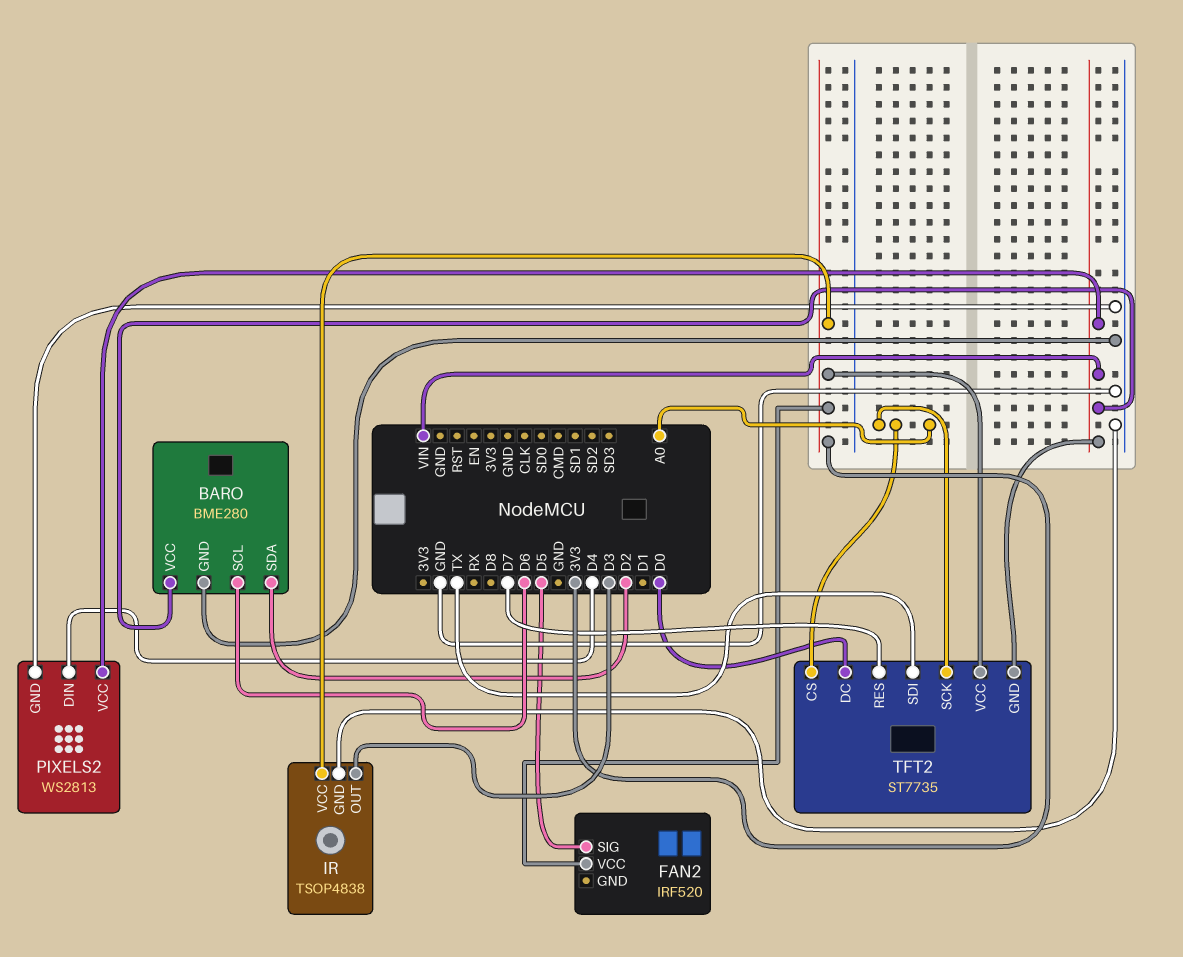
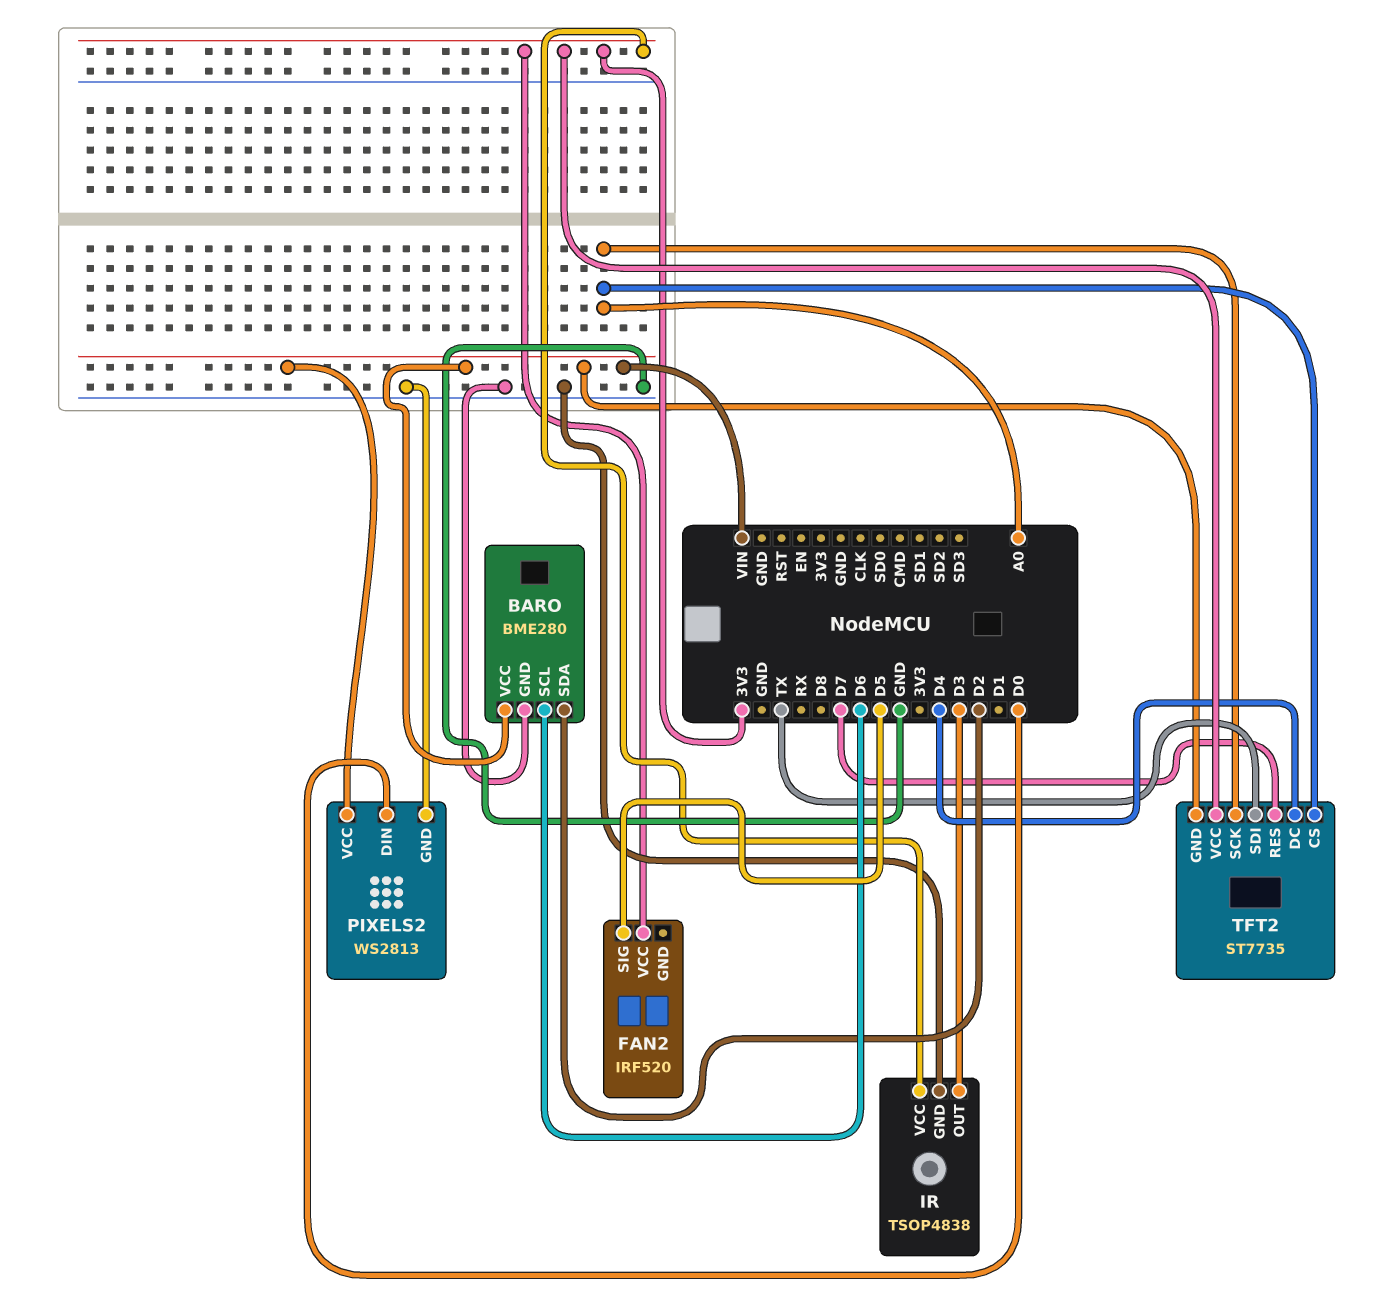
PIXELS2 pin DIN: D4 -> D0
TFT2 pin DC: D0 -> D4

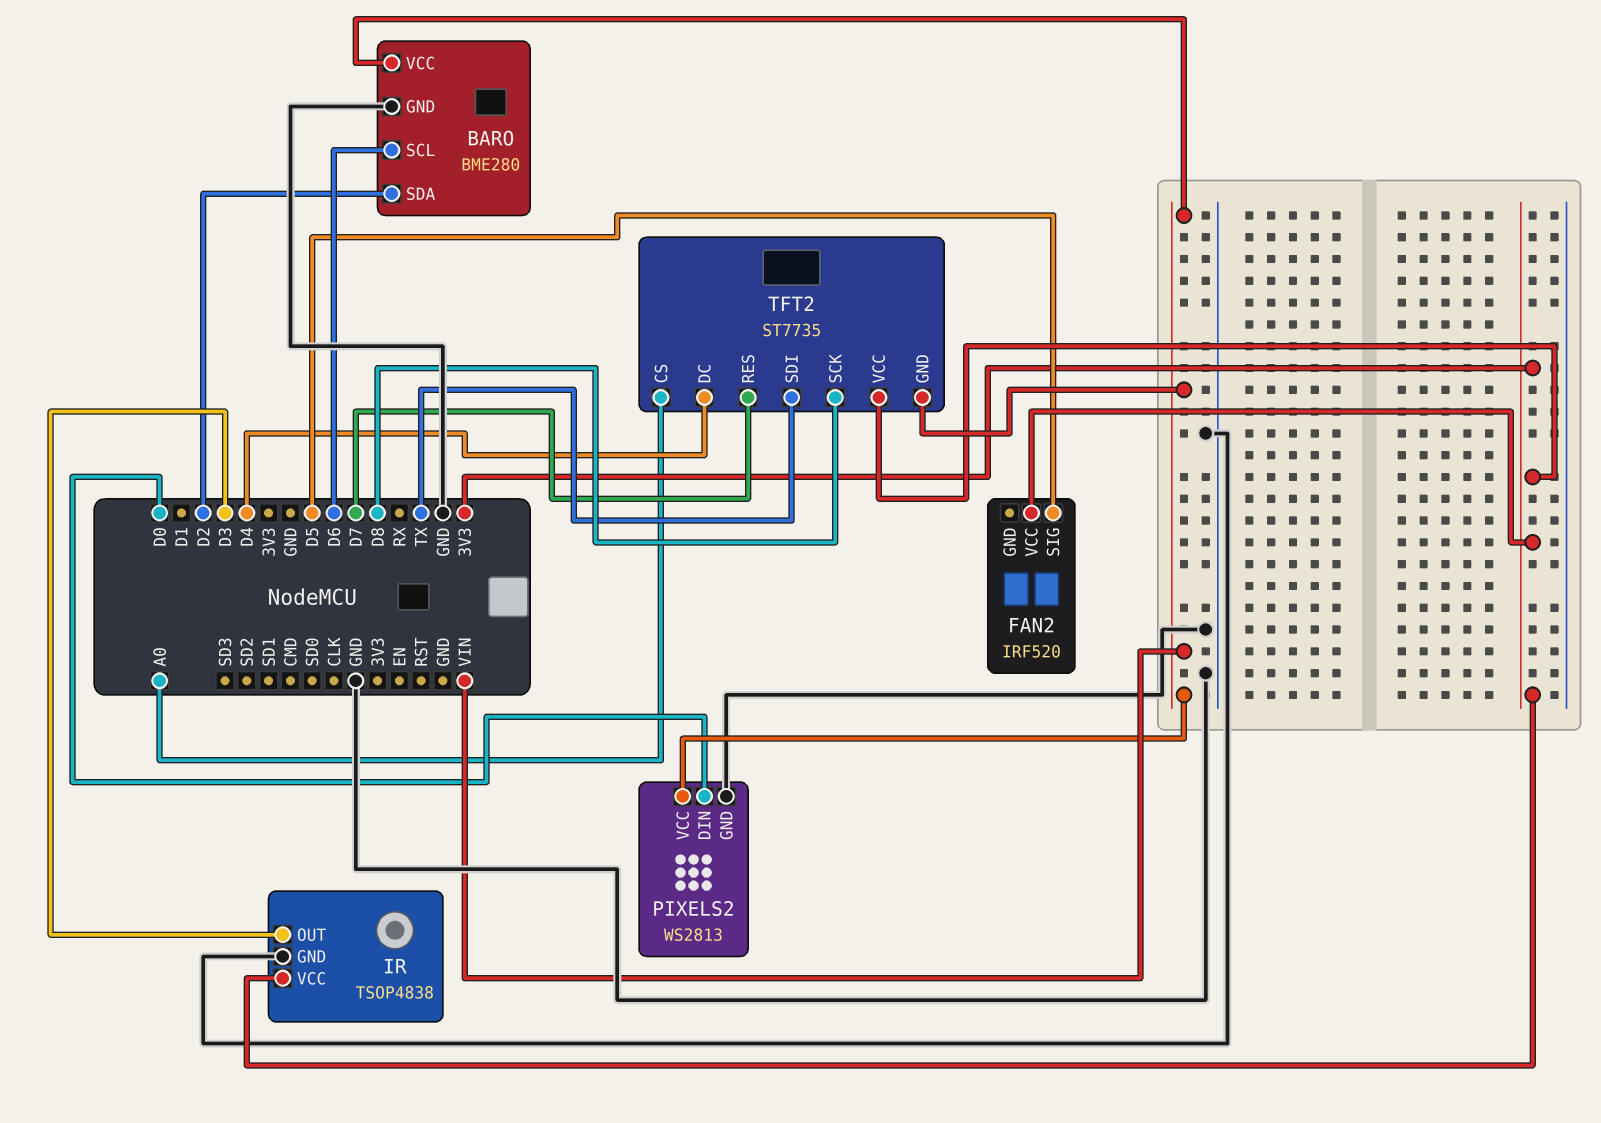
TFT2 pin SCK: A0 -> D8

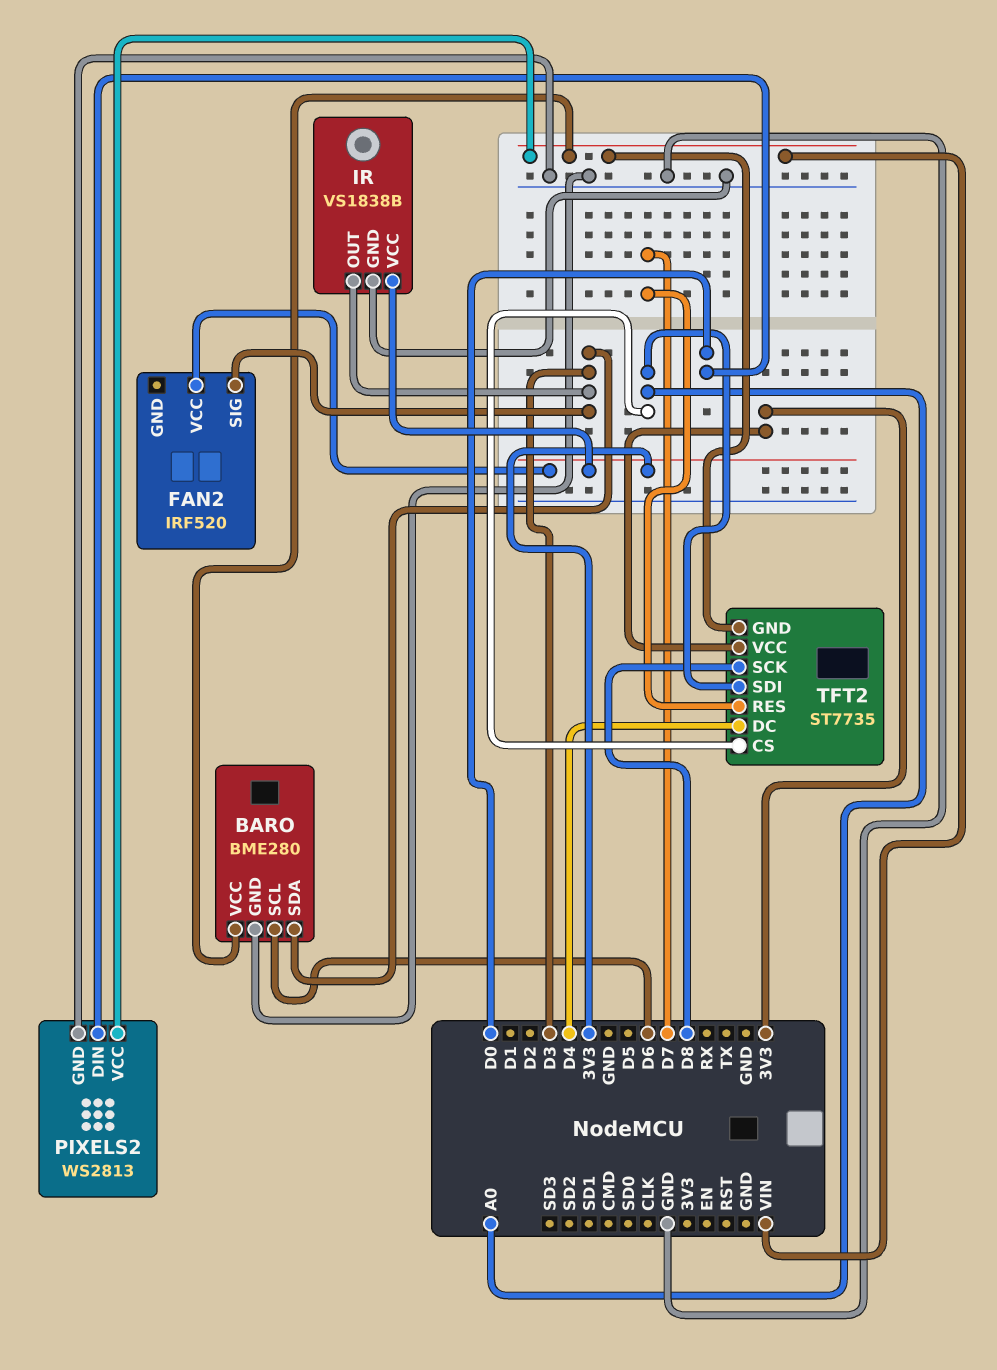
BARO pin SDA: D2 -> D3
FAN2 pin SIG: D5 -> D3
IR: TSOP4838 -> VS1838B
TFT2 pin SDI: TX -> A0

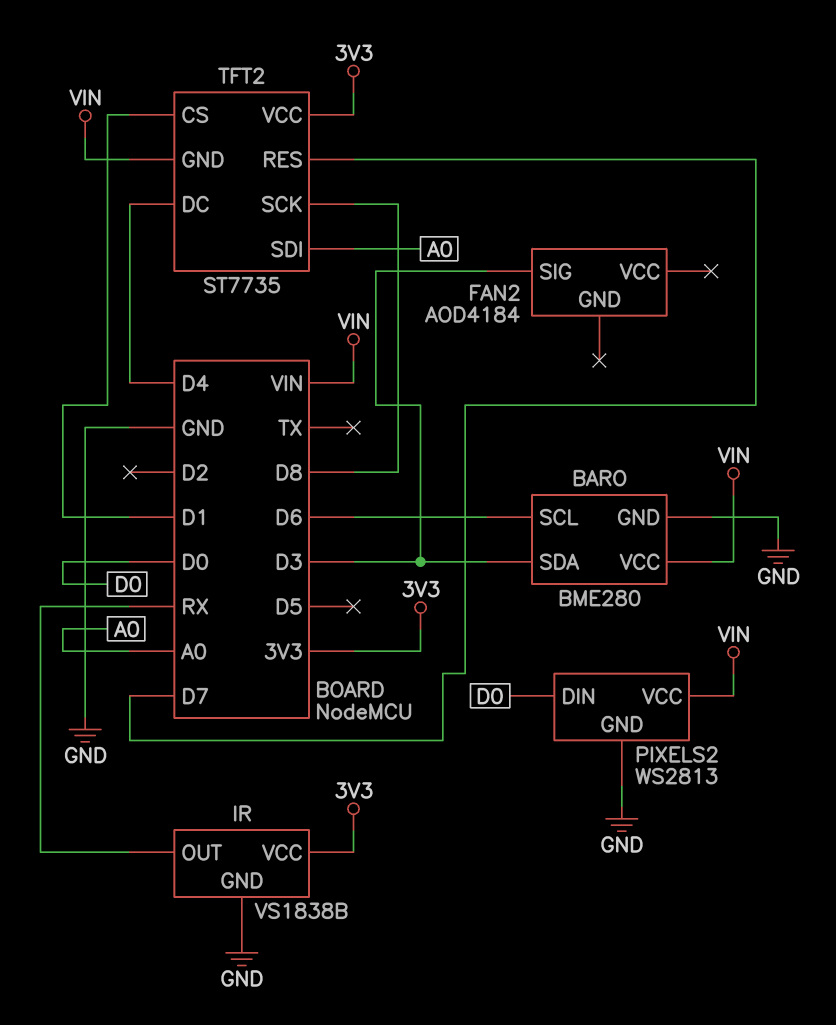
FAN2: IRF520 -> AOD4184
FAN2 pin VCC: 3V3 -> none
IR pin OUT: D3 -> RX
TFT2 pin CS: A0 -> D1

